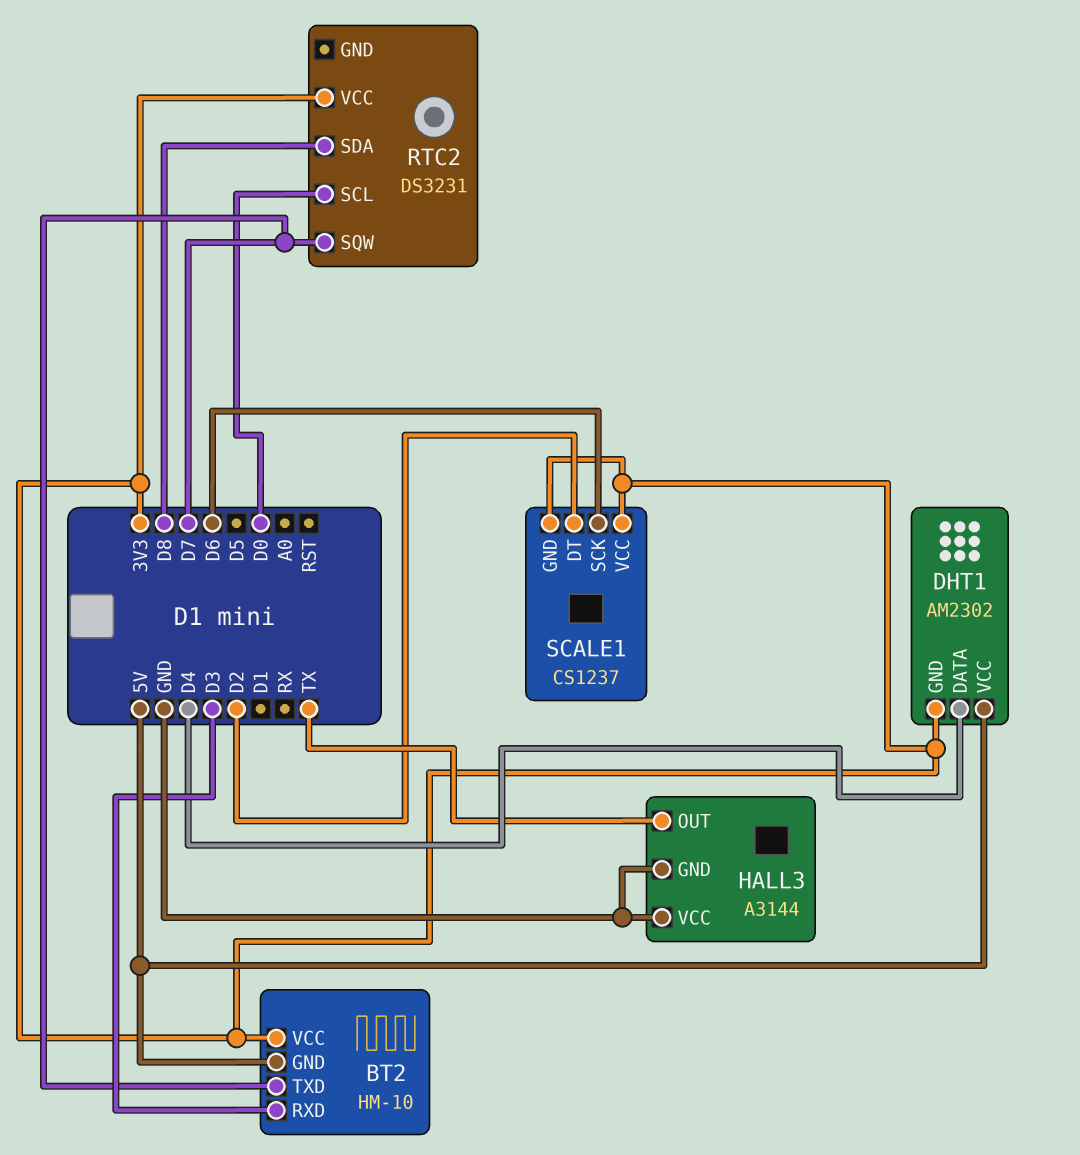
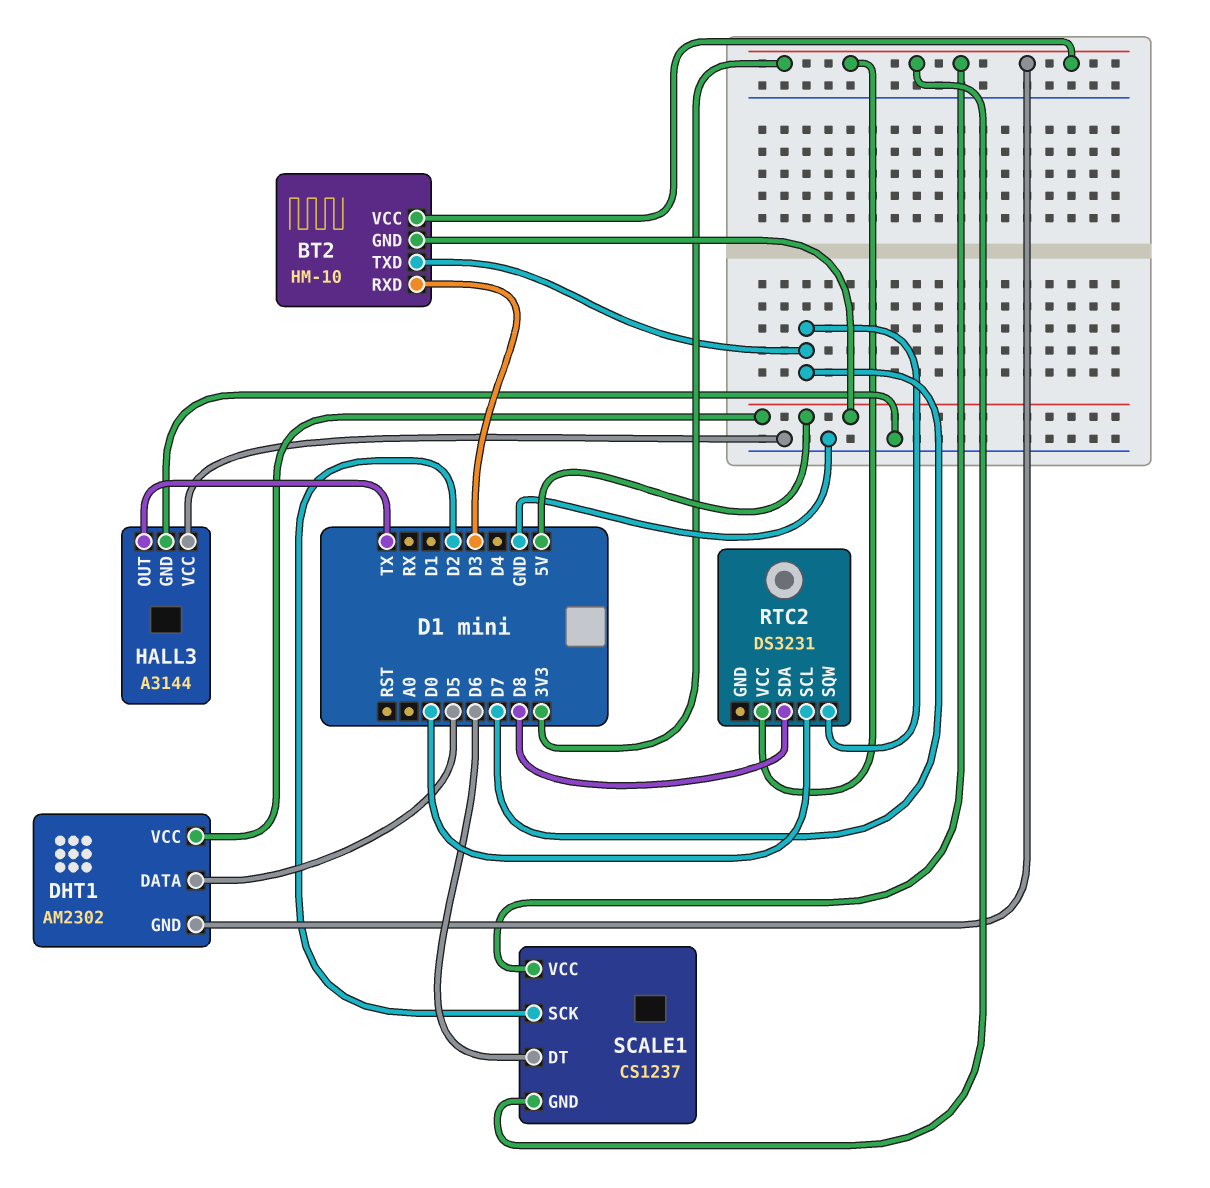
DHT1 pin DATA: D4 -> D5
SCALE1 pin DT: D2 -> D6
SCALE1 pin SCK: D6 -> D2

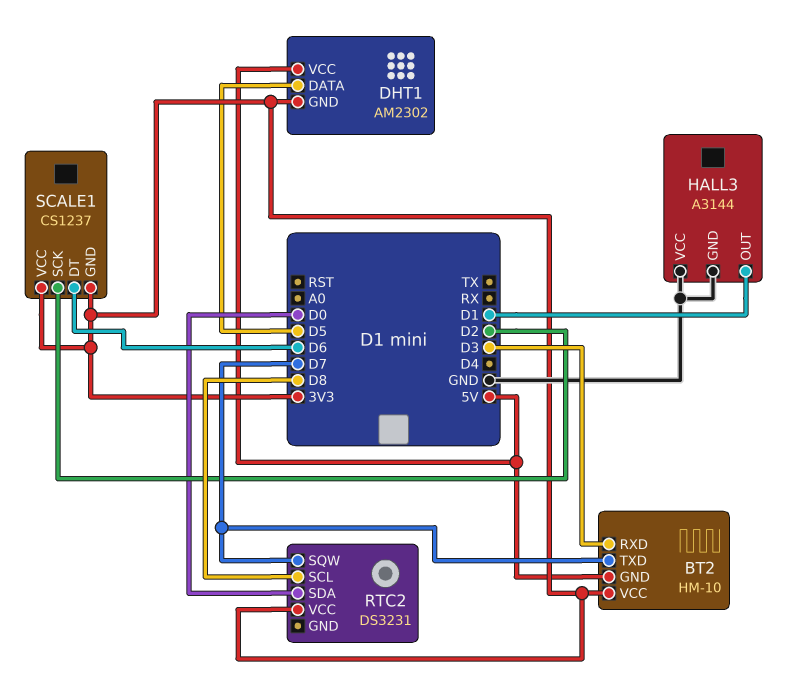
HALL3 pin OUT: TX -> D1
RTC2 pin SCL: D0 -> D8
RTC2 pin SDA: D8 -> D0

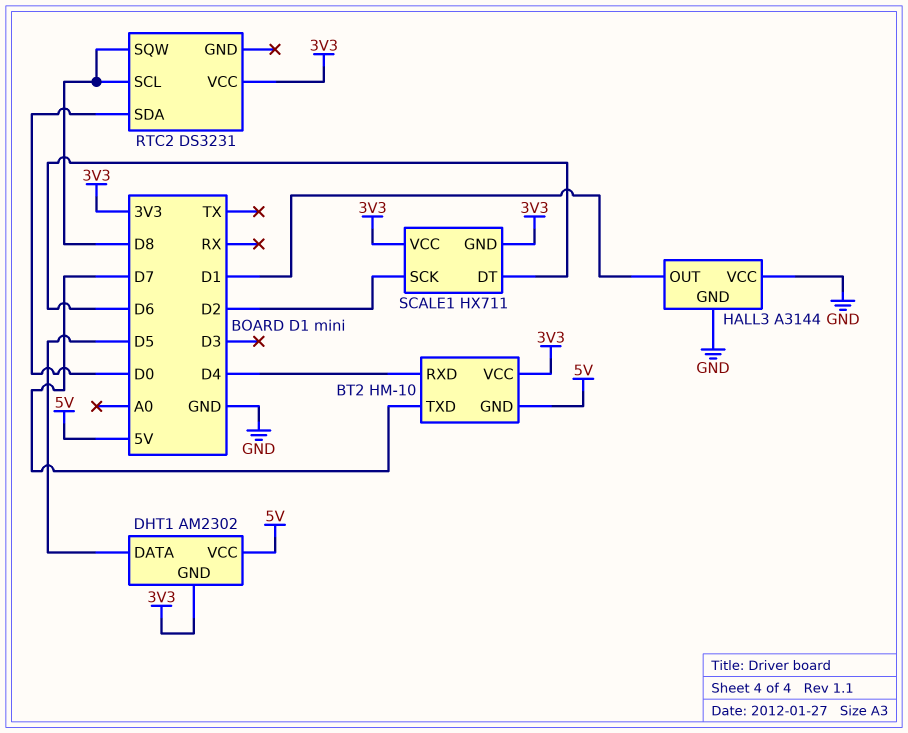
BT2 pin RXD: D3 -> D4
RTC2 pin SQW: D7 -> D8
SCALE1: CS1237 -> HX711

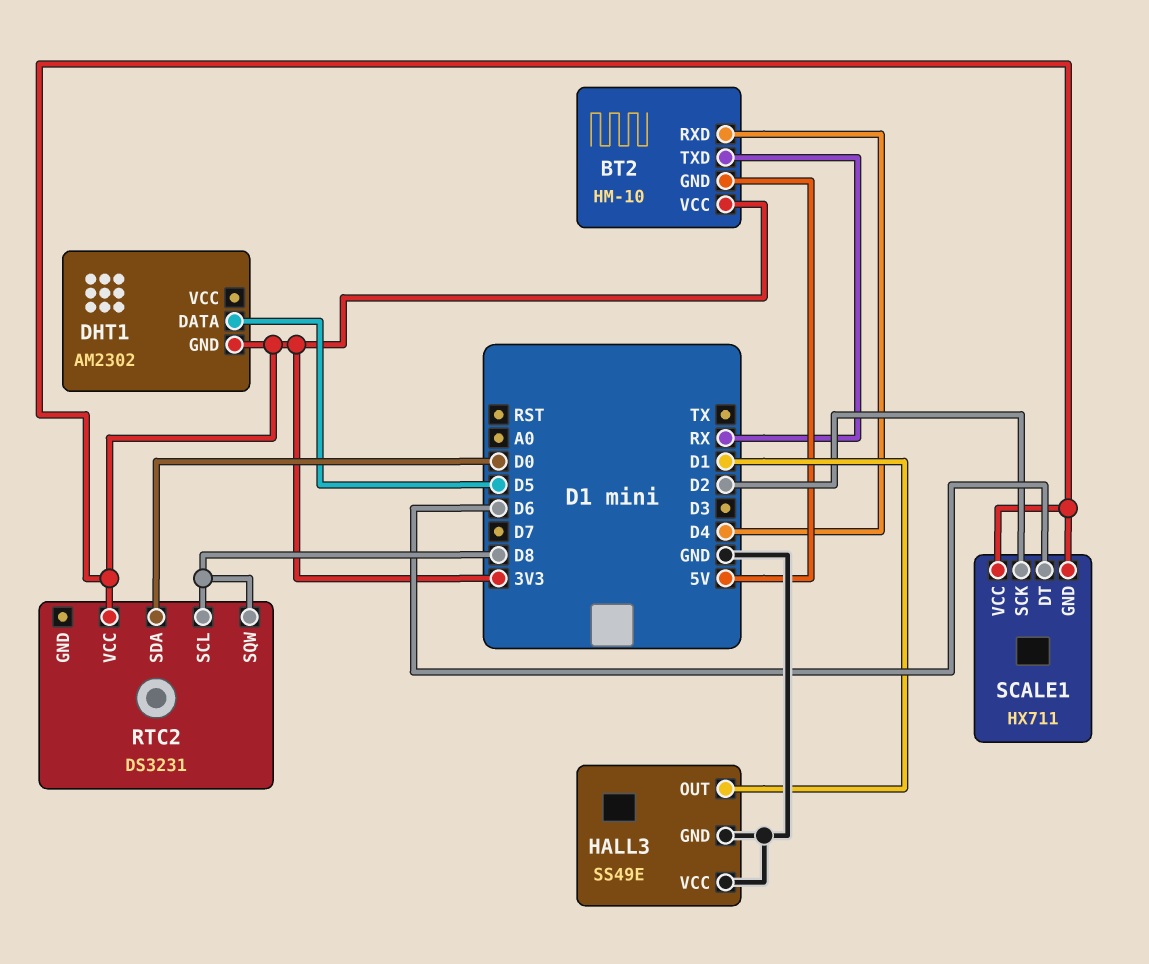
BT2 pin TXD: D7 -> RX
DHT1 pin VCC: 5V -> none
HALL3: A3144 -> SS49E

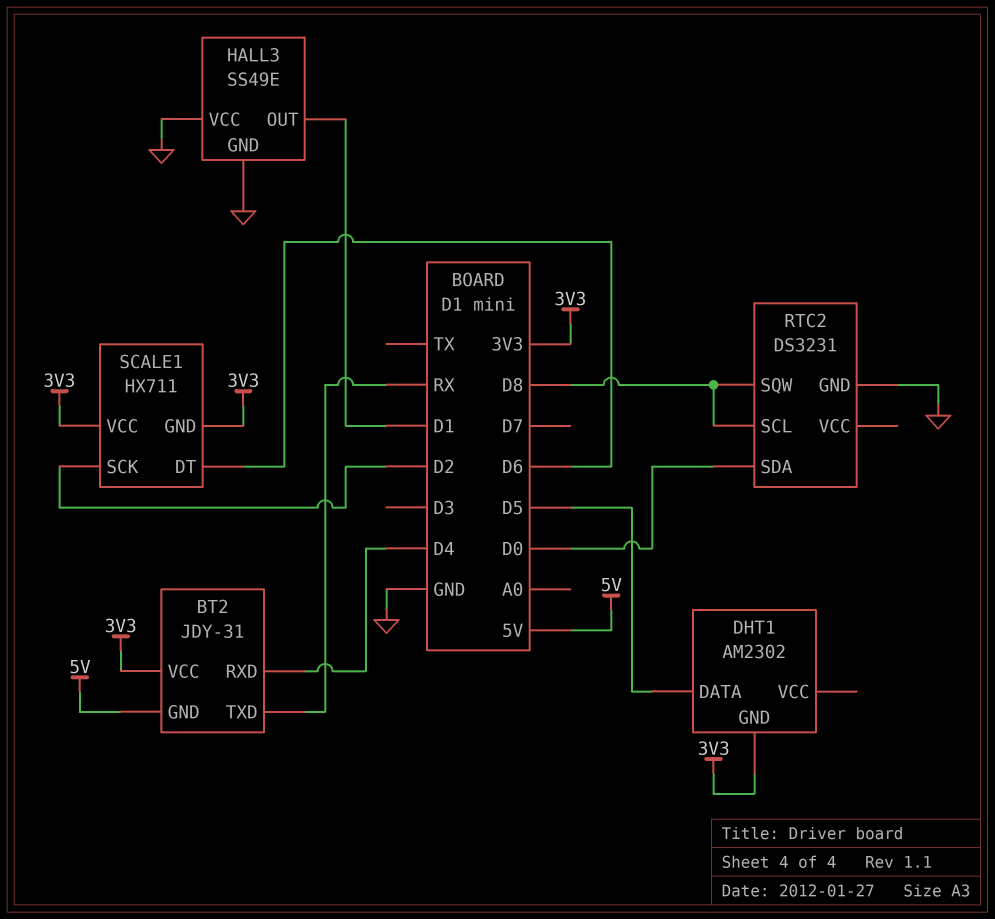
BT2: HM-10 -> JDY-31
RTC2 pin GND: none -> GND
RTC2 pin VCC: 3V3 -> none

